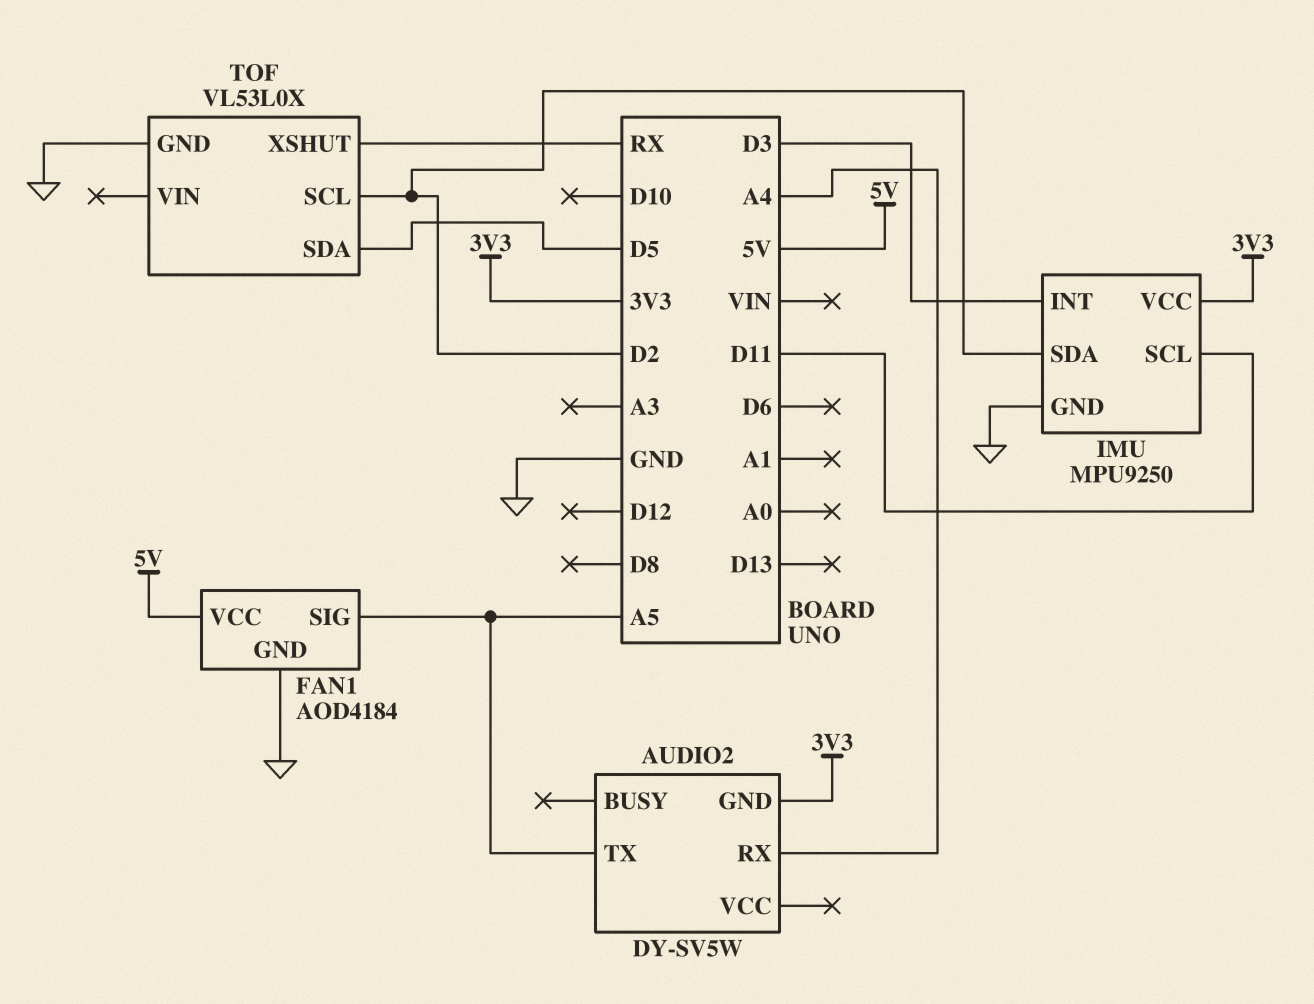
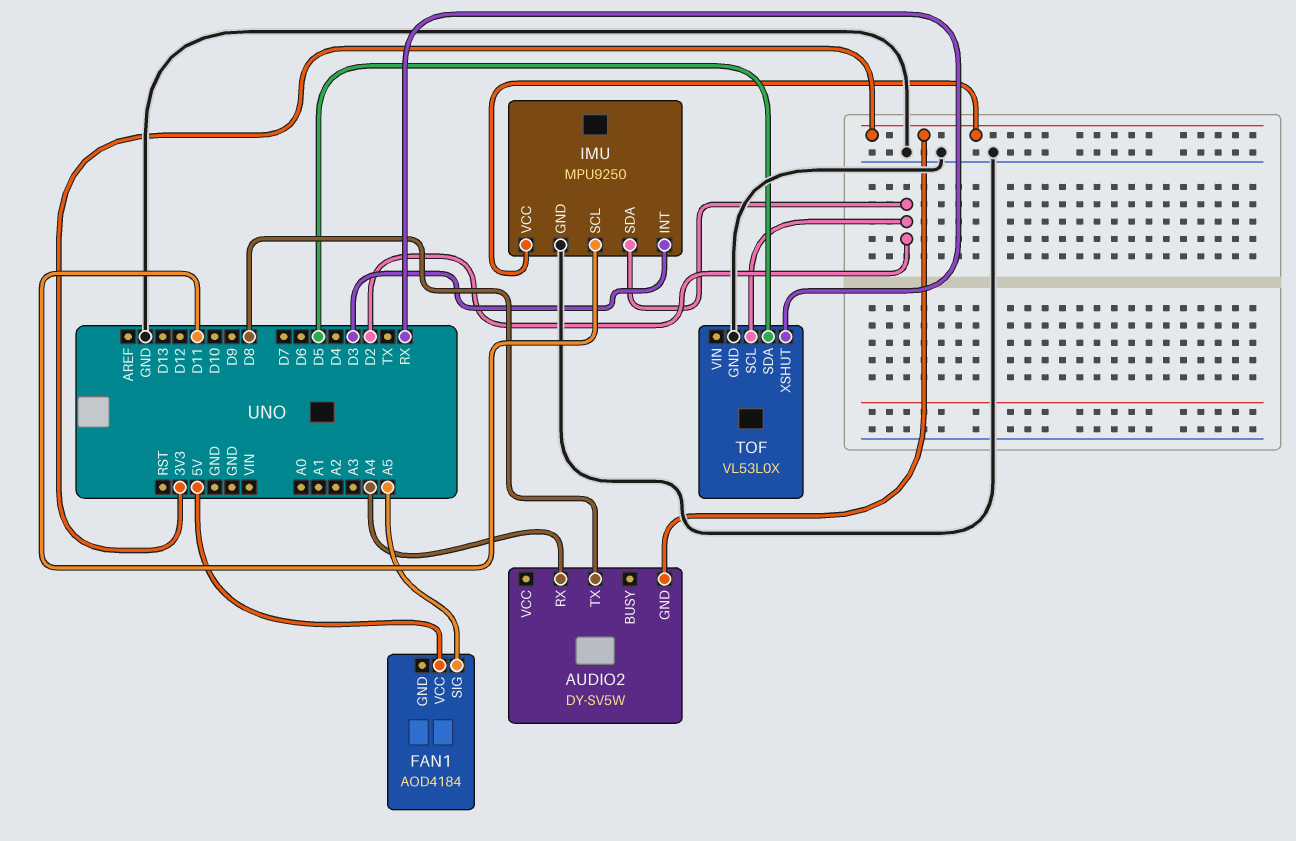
AUDIO2 pin TX: A5 -> D8
FAN1 pin GND: GND -> none

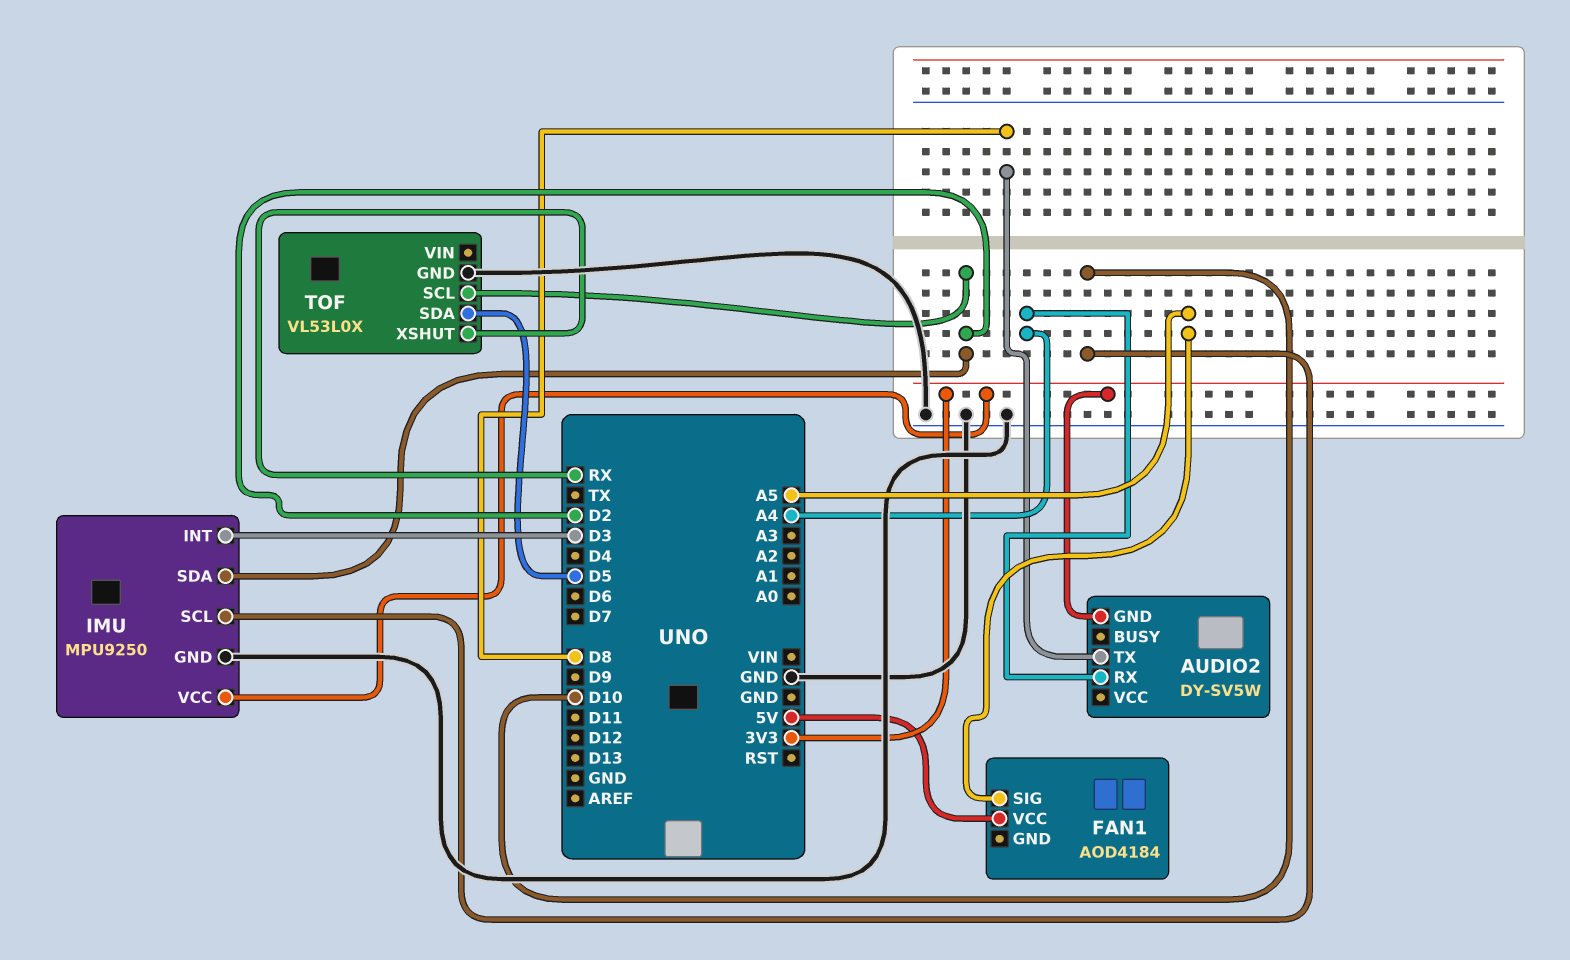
IMU pin SCL: D11 -> D10

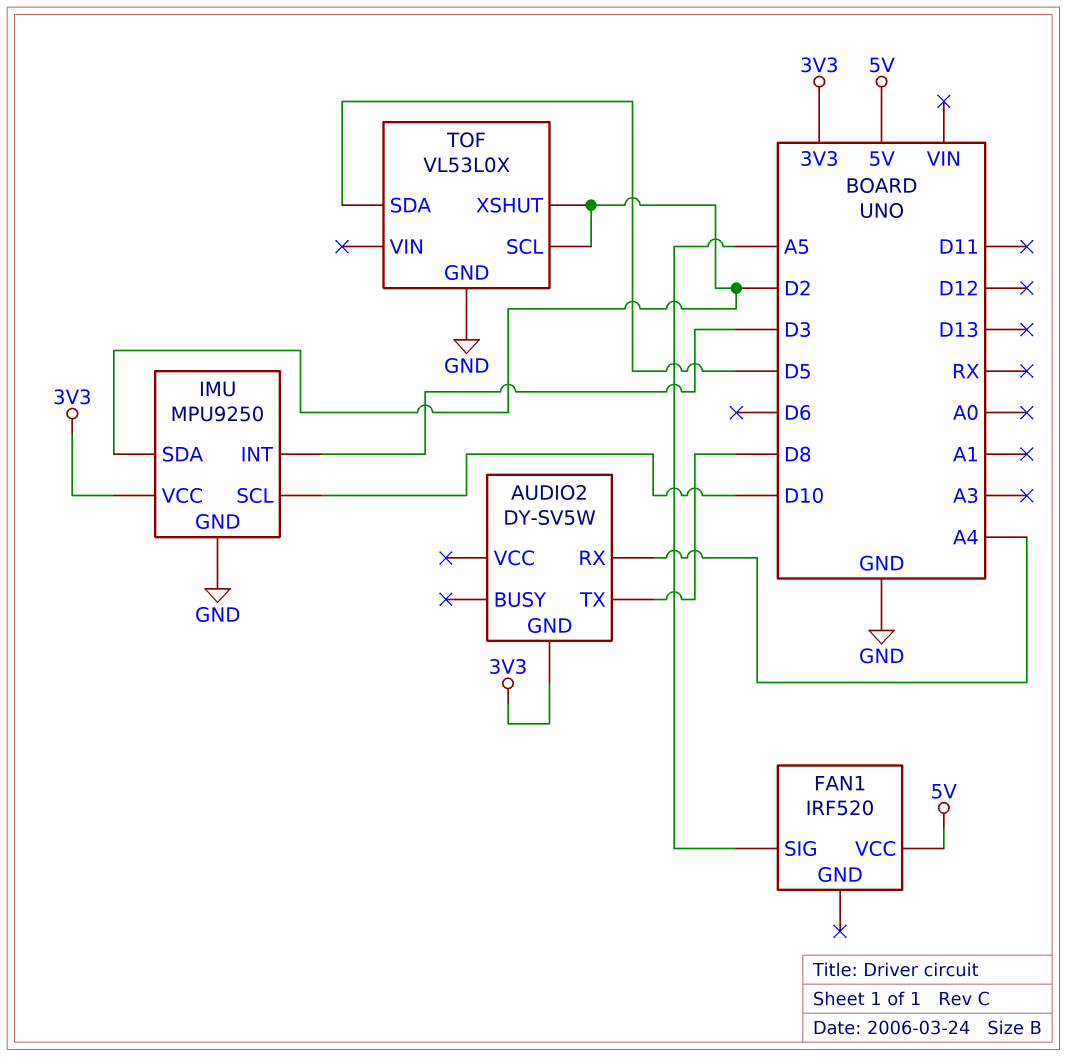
FAN1: AOD4184 -> IRF520
TOF pin XSHUT: RX -> D2

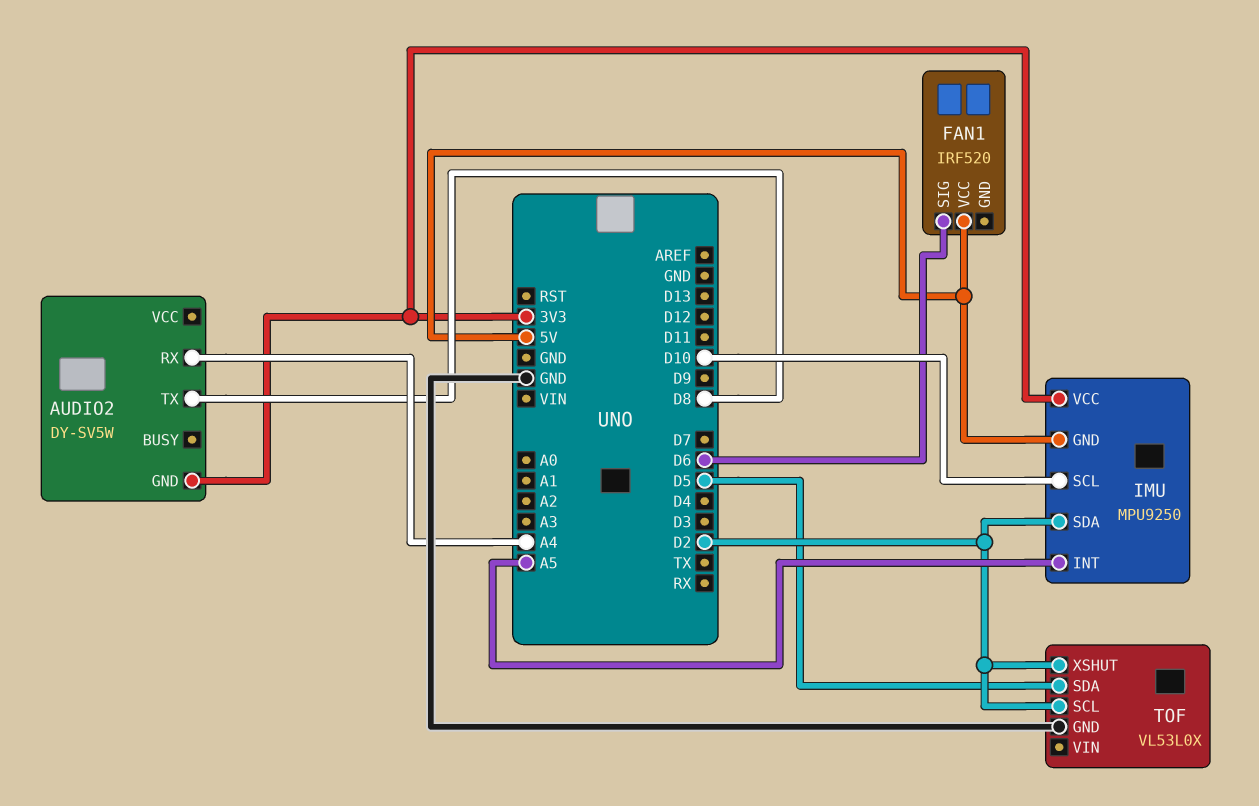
FAN1 pin SIG: A5 -> D6
IMU pin GND: GND -> 5V
IMU pin INT: D3 -> A5

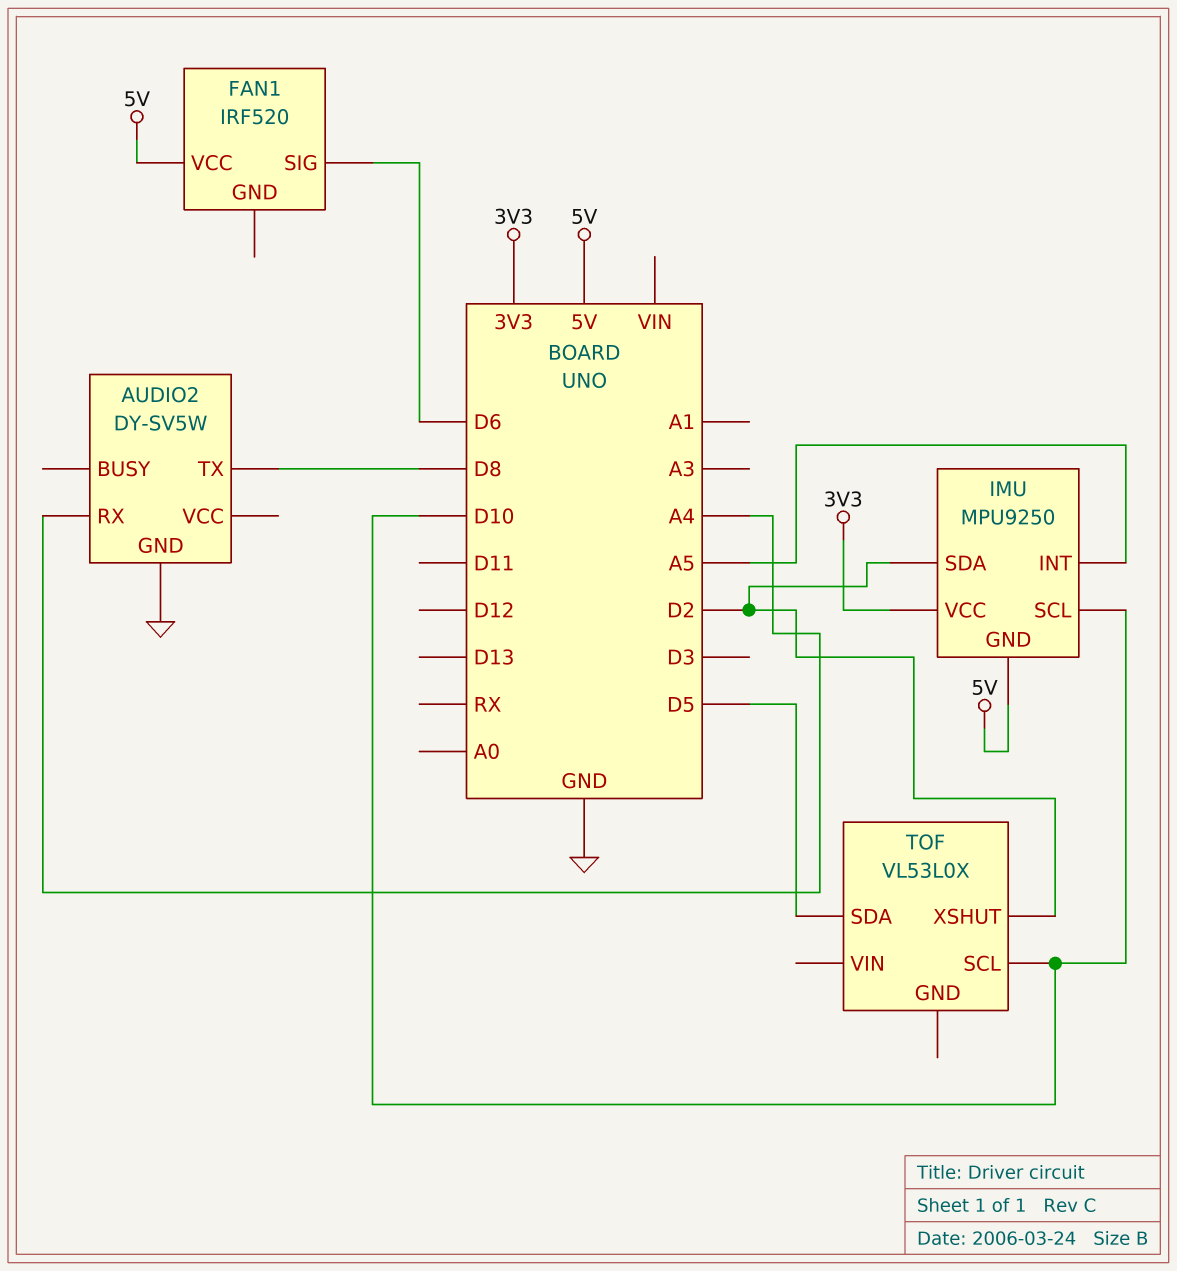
AUDIO2 pin GND: 3V3 -> GND
TOF pin GND: GND -> none
TOF pin SCL: D2 -> D10

